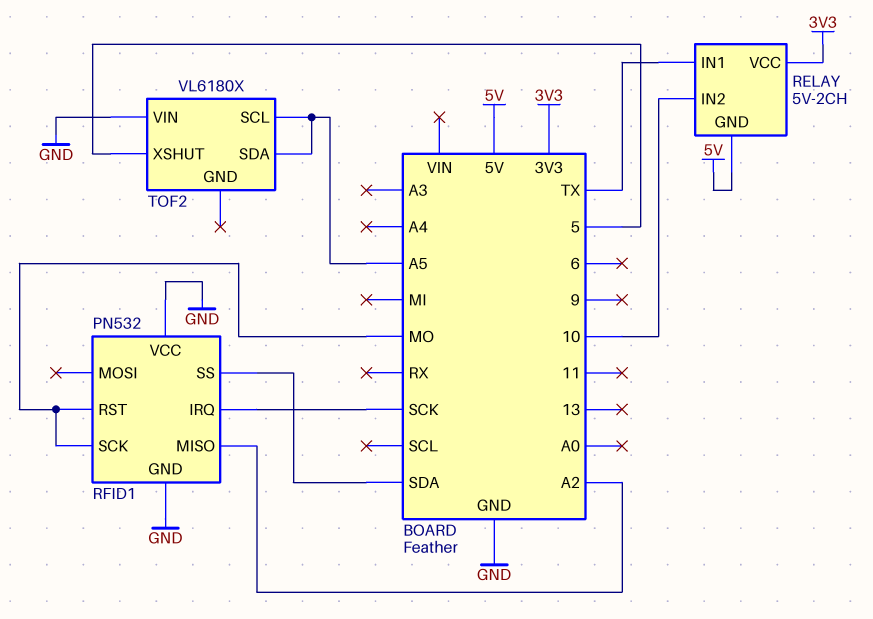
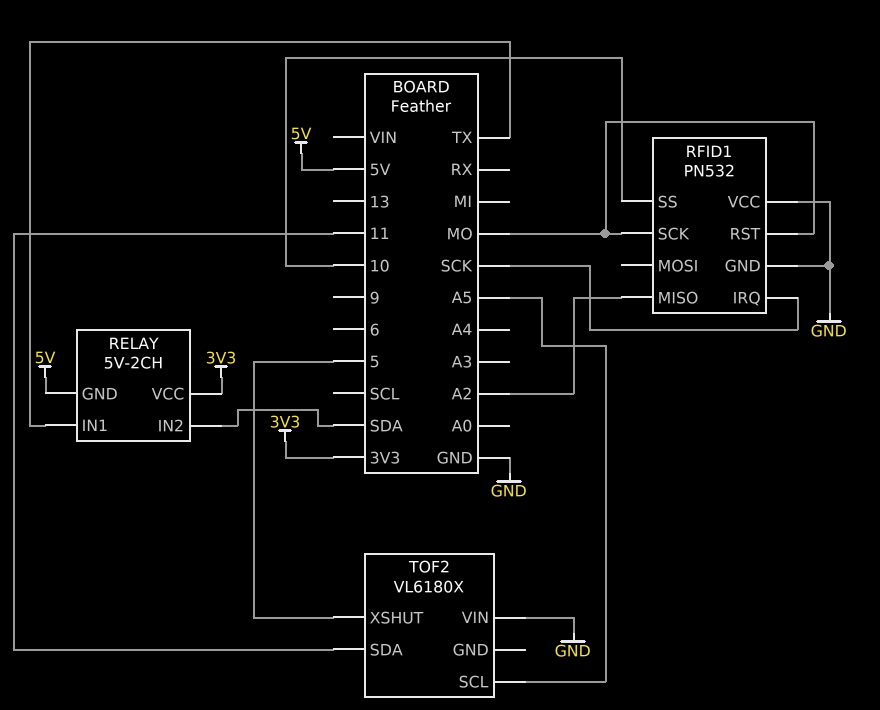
RELAY pin IN2: 10 -> SDA
RFID1 pin SS: SDA -> 10
TOF2 pin SDA: A5 -> 11

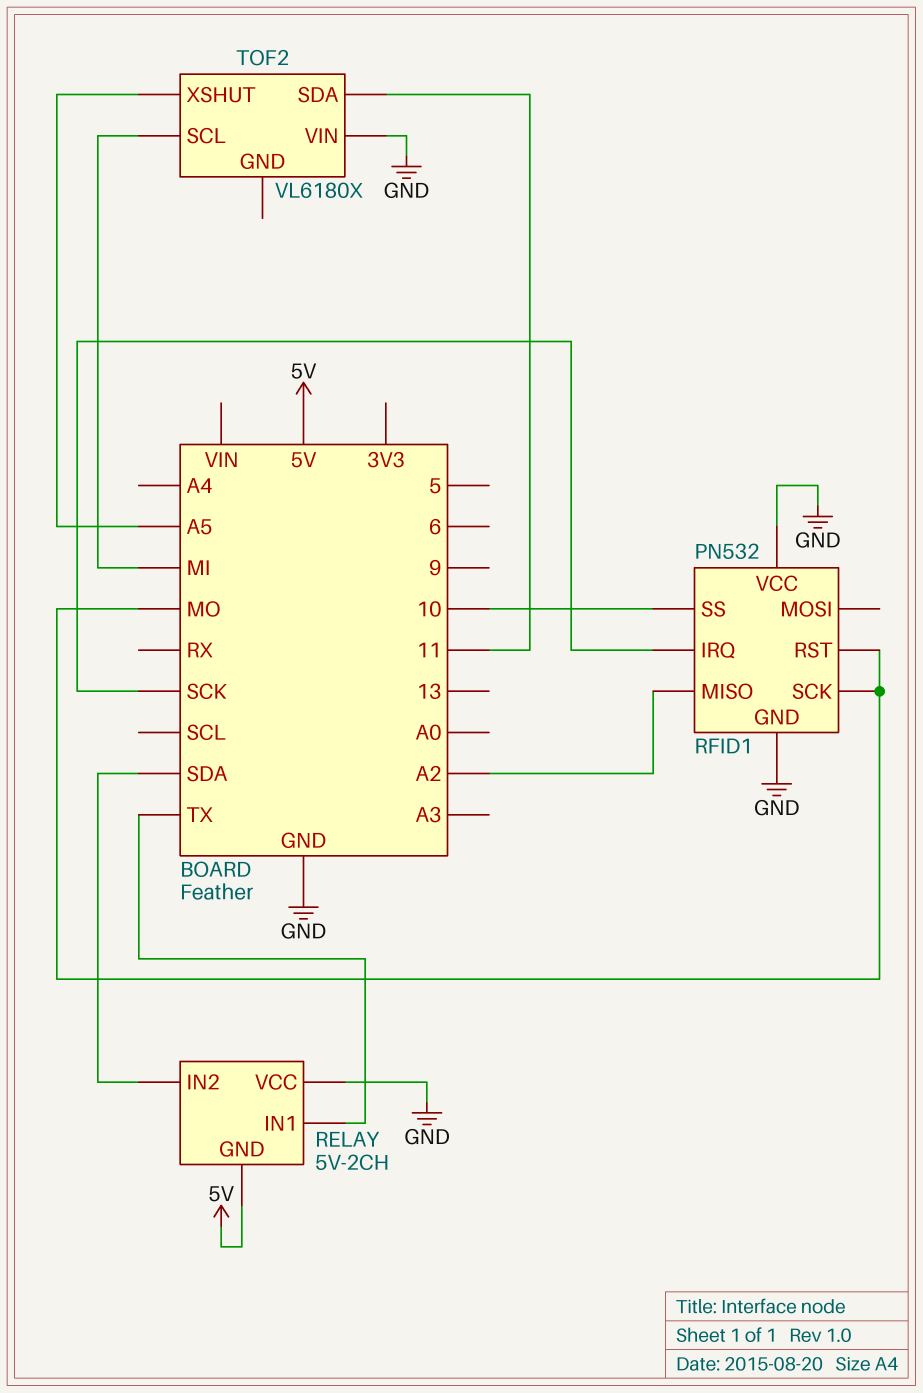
RELAY pin VCC: 3V3 -> GND
TOF2 pin SCL: A5 -> MI
TOF2 pin XSHUT: 5 -> A5

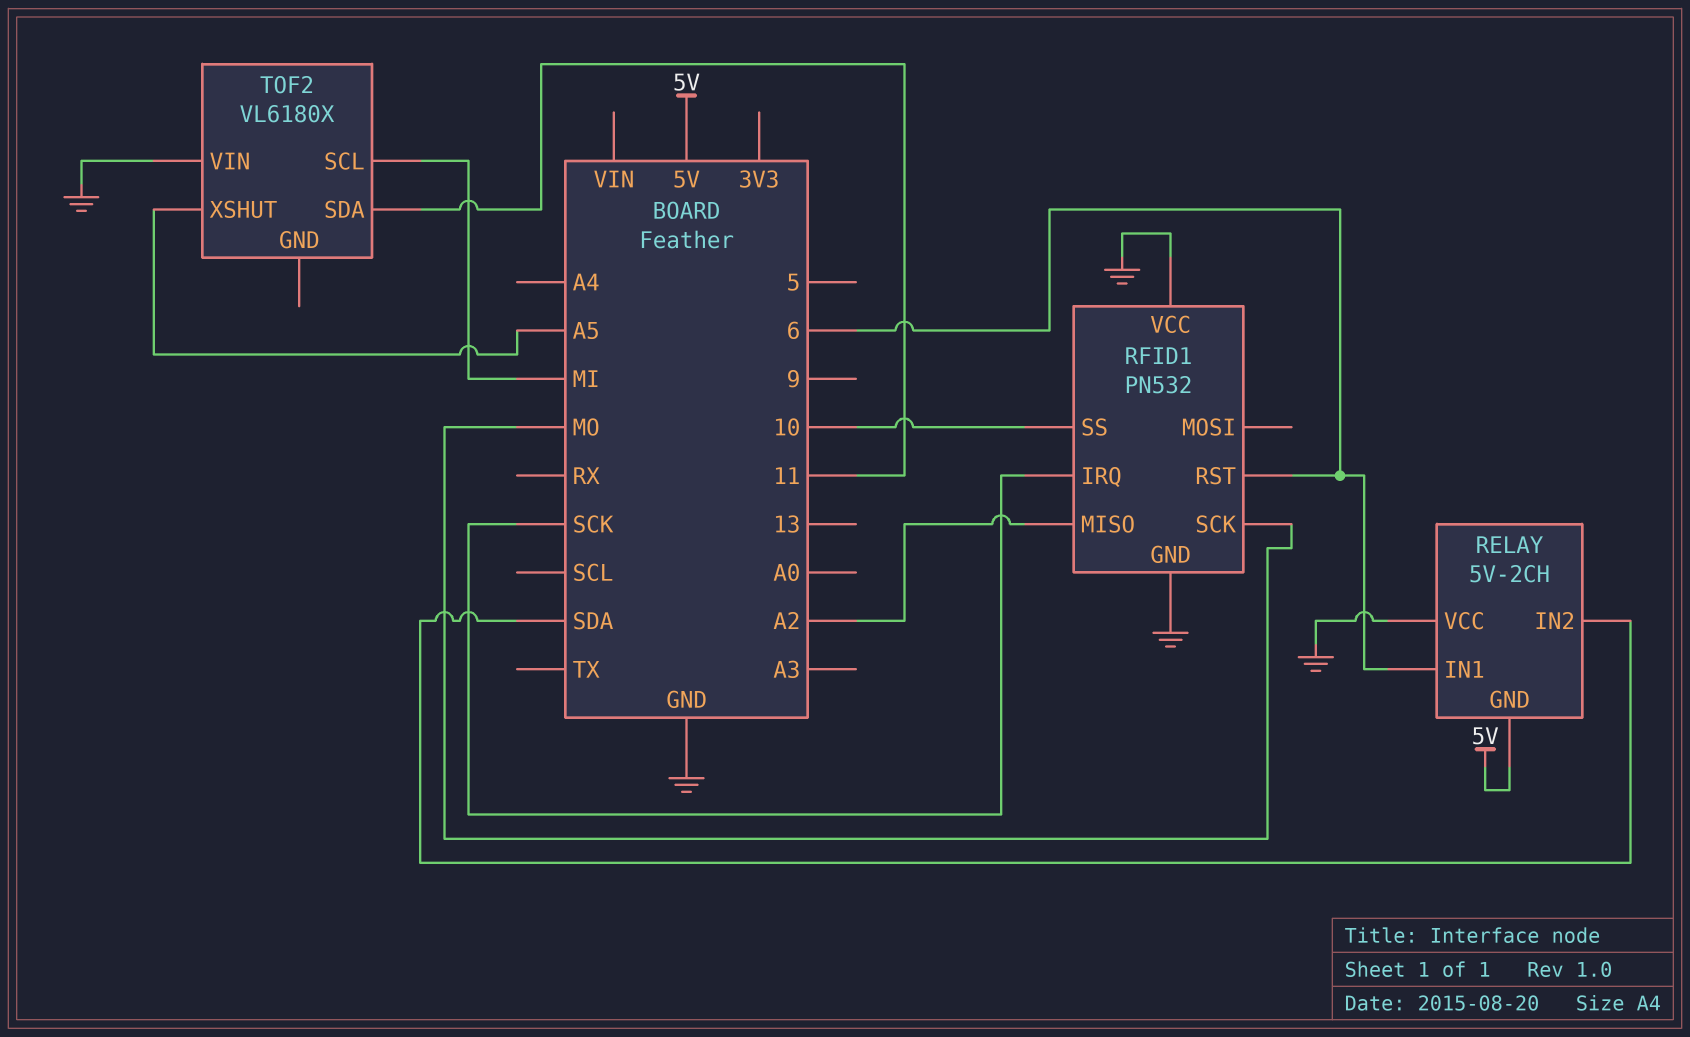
RELAY pin IN1: TX -> 6
RFID1 pin RST: MO -> 6

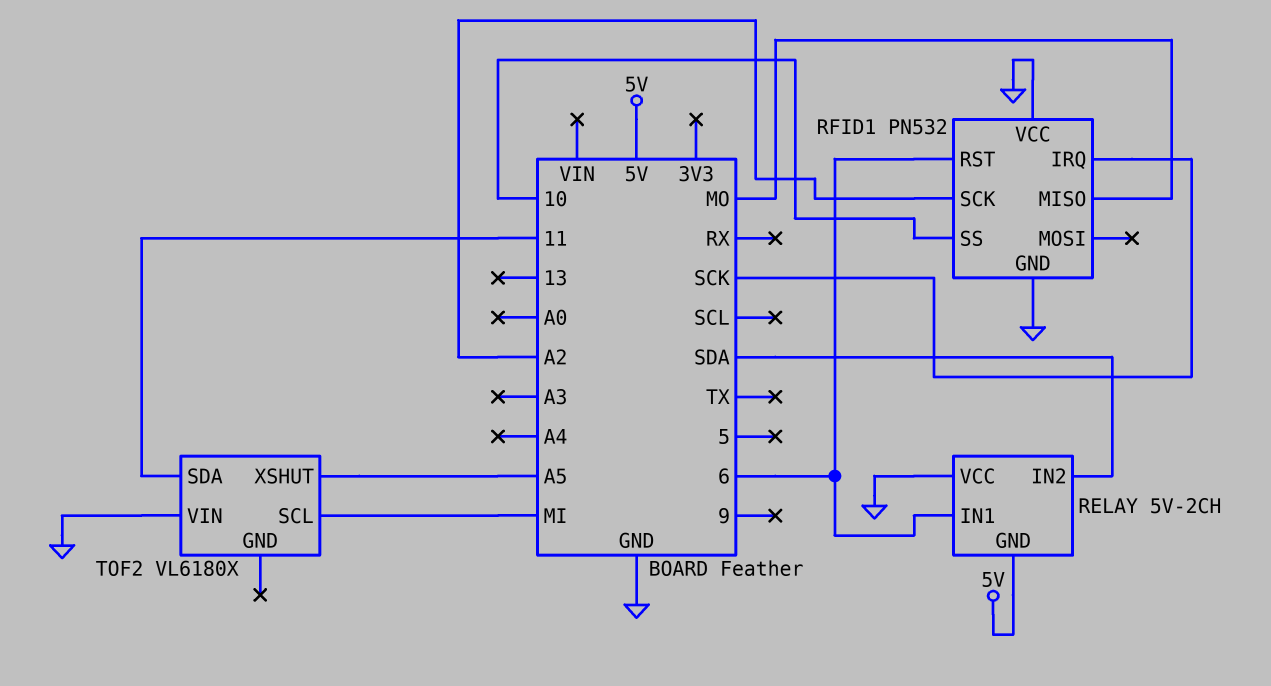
RFID1 pin MISO: A2 -> MO
RFID1 pin SCK: MO -> A2

